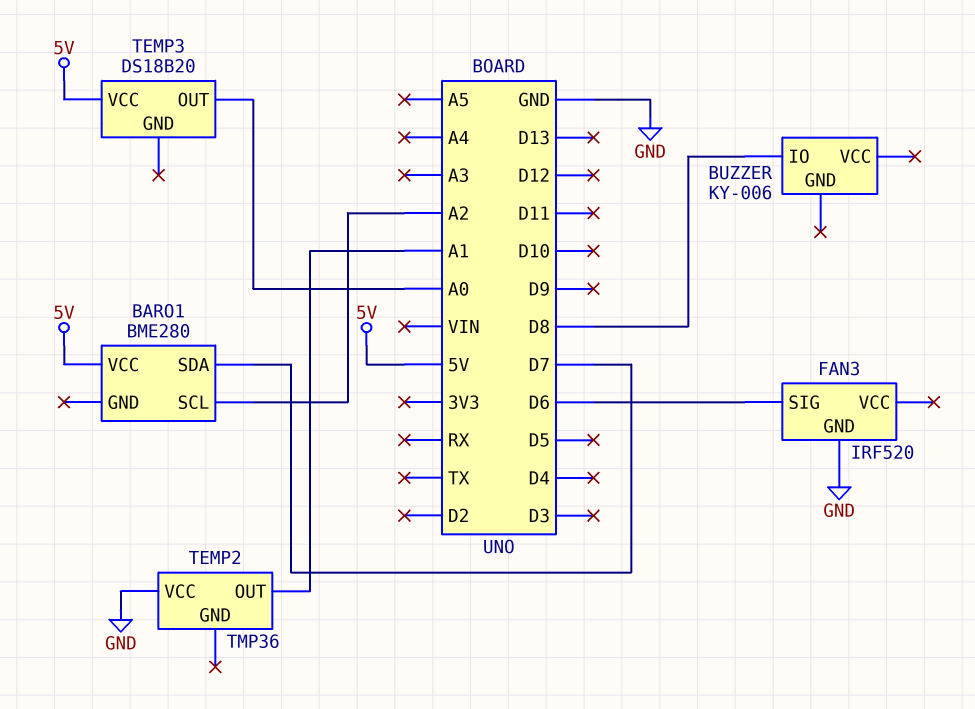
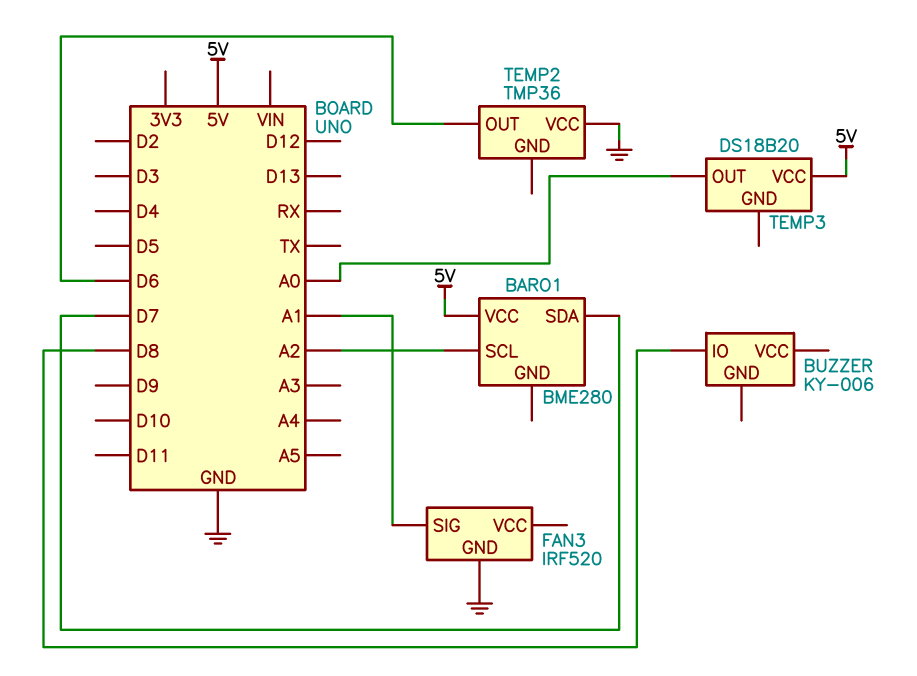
FAN3 pin SIG: D6 -> A1
TEMP2 pin OUT: A1 -> D6

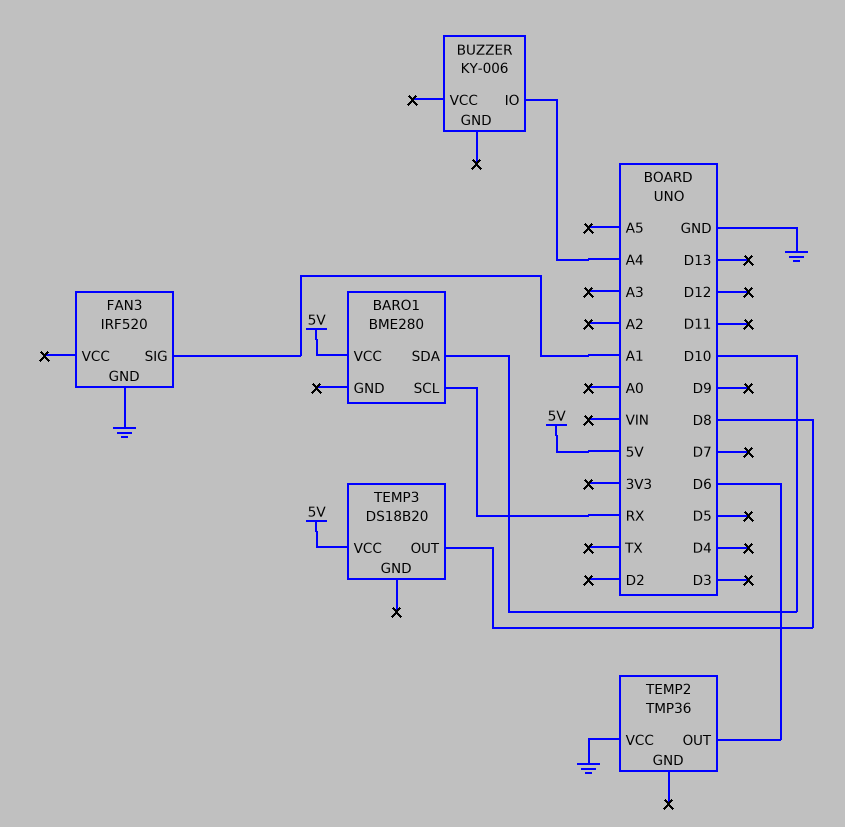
BARO1 pin SCL: A2 -> RX
BARO1 pin SDA: D7 -> D10
BUZZER pin IO: D8 -> A4
TEMP3 pin OUT: A0 -> D8

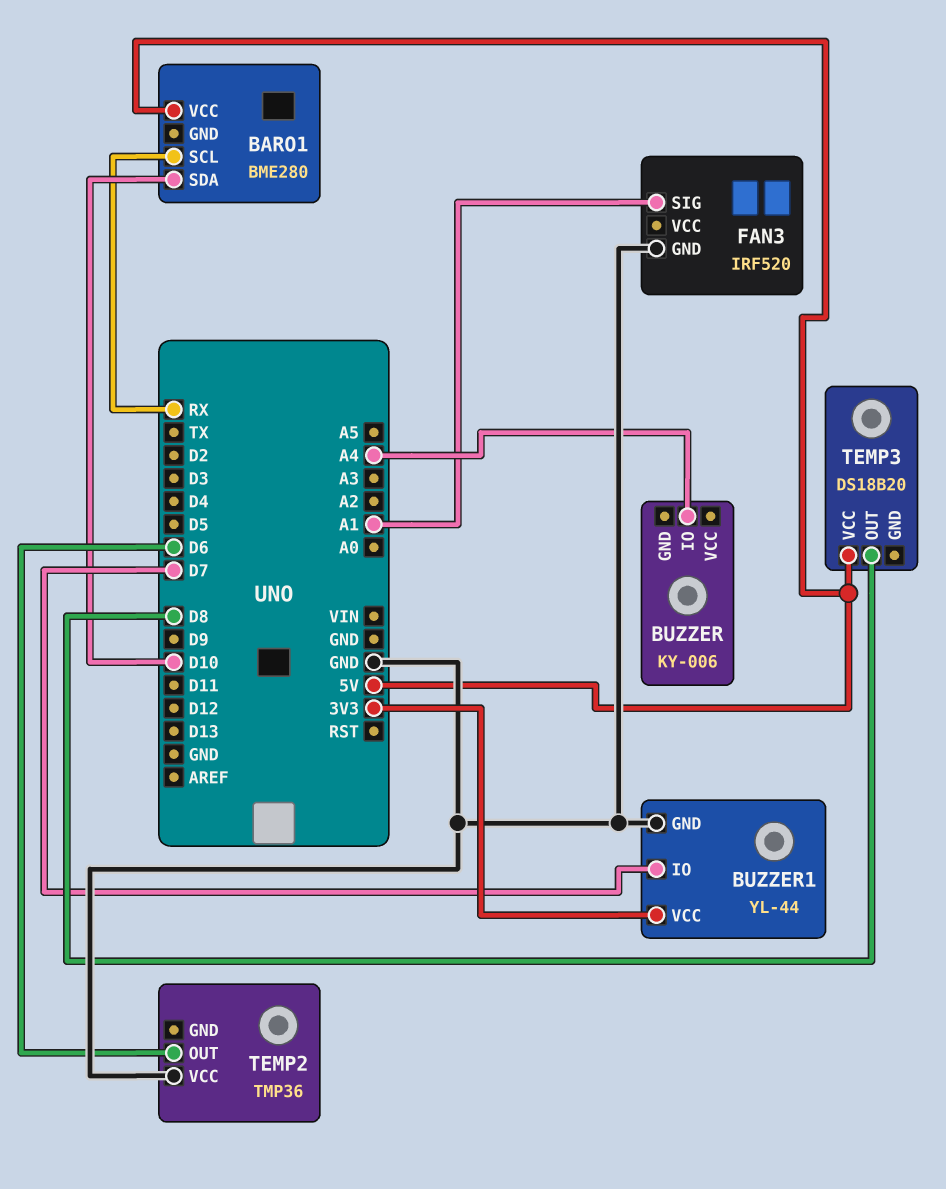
BUZZER1: none -> YL-44
BUZZER1 pin GND: none -> GND
BUZZER1 pin IO: none -> D7
BUZZER1 pin VCC: none -> 3V3

